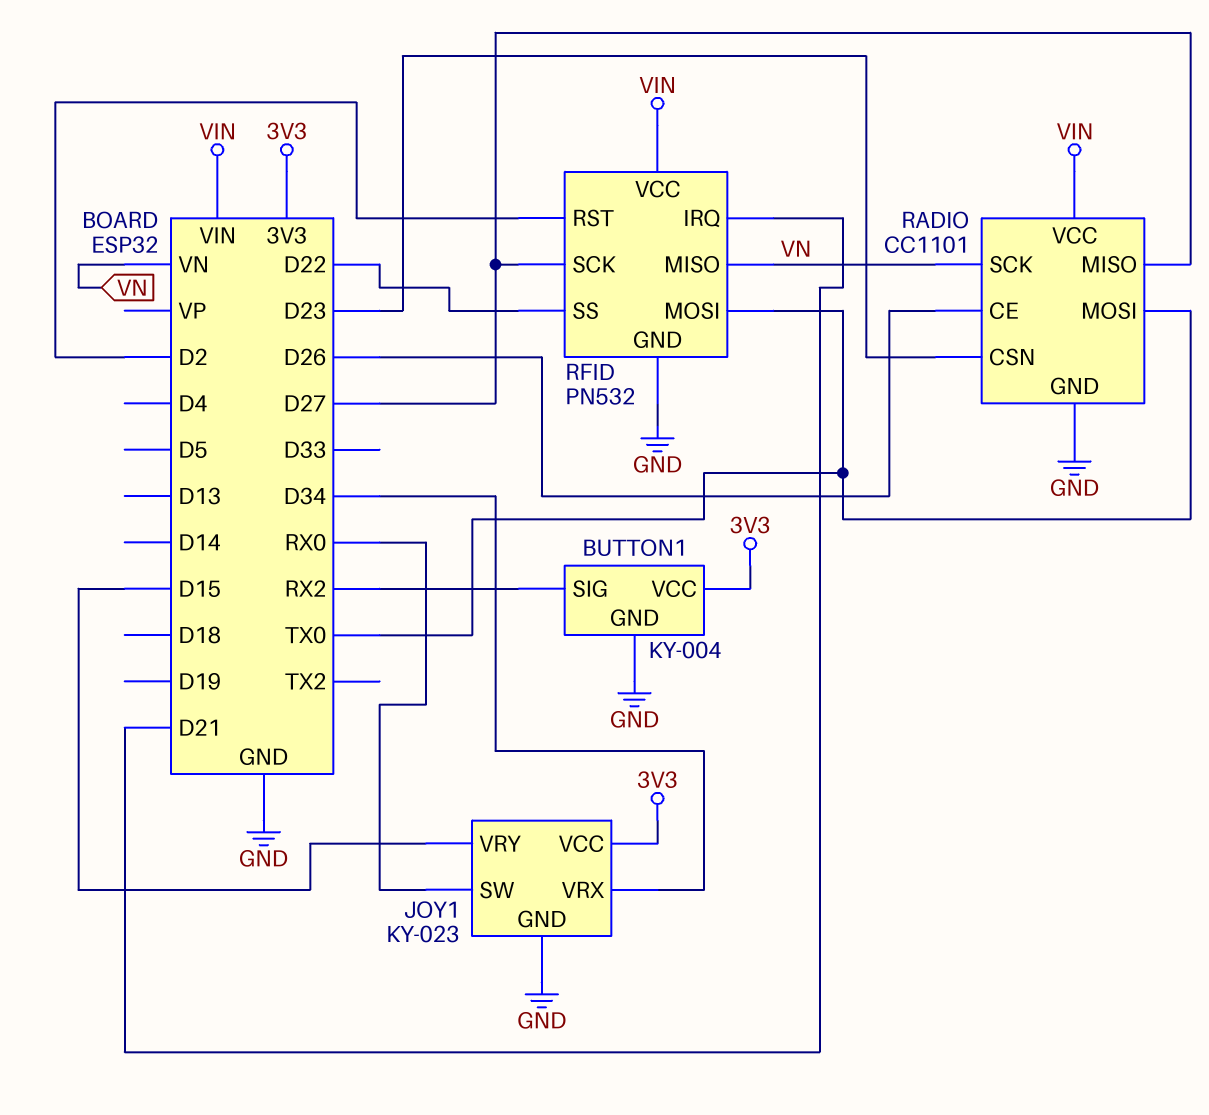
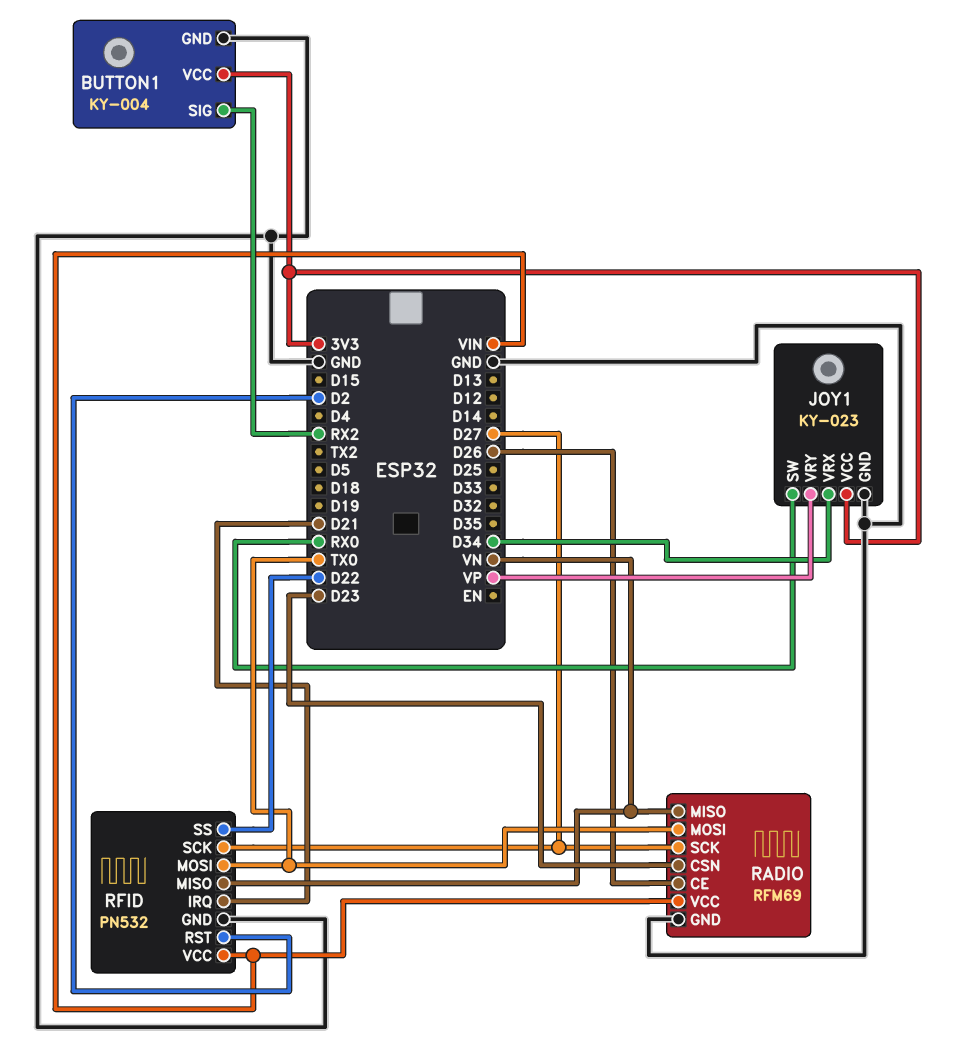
JOY1 pin VRY: D15 -> VP
RADIO: CC1101 -> RFM69
RADIO pin MISO: D27 -> VN
RADIO pin SCK: VN -> D27

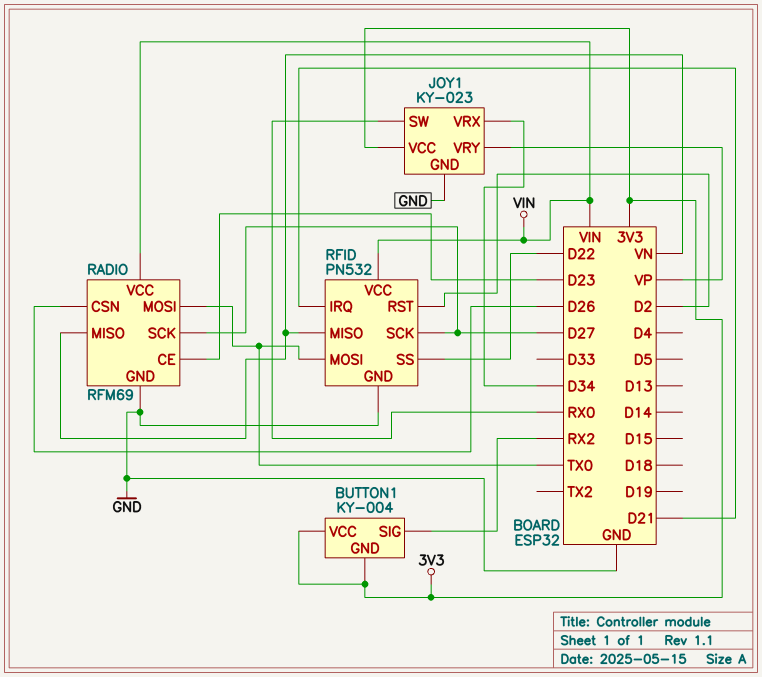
BUTTON1 pin GND: GND -> 3V3
RADIO pin CE: D26 -> D23
RADIO pin CSN: D23 -> D26

